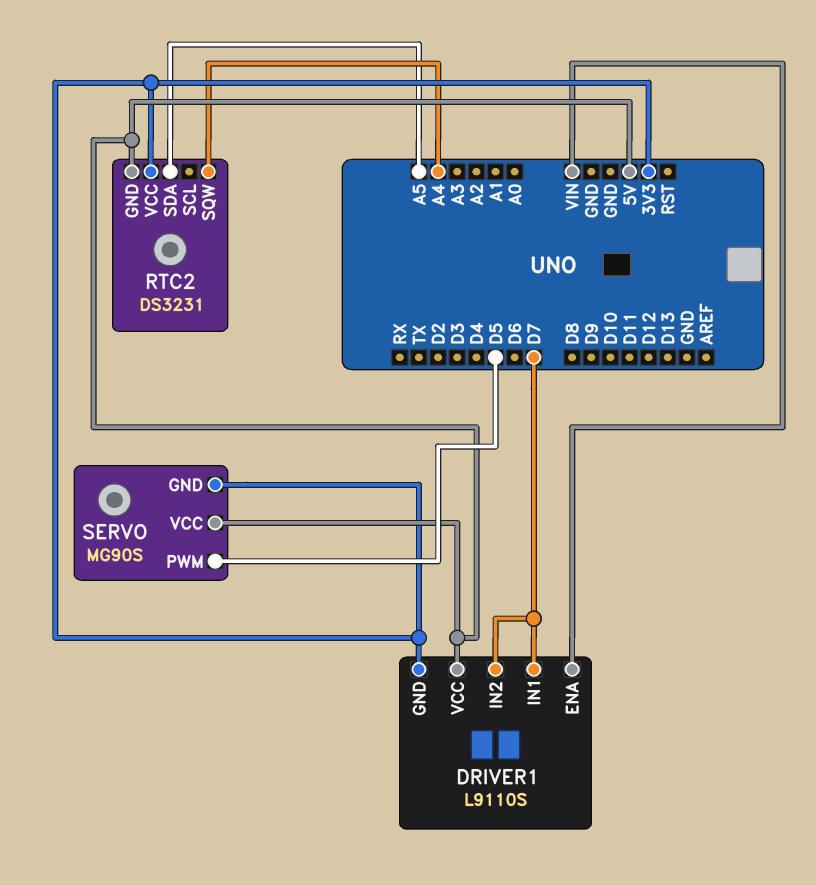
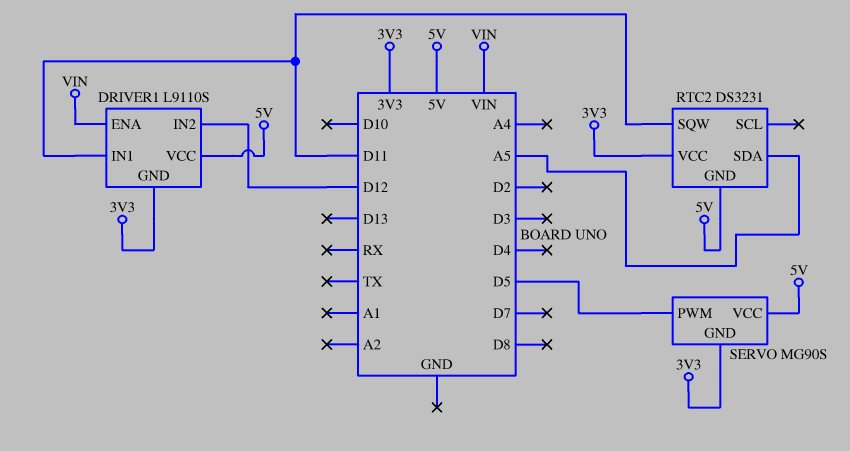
DRIVER1 pin IN1: D7 -> D11
DRIVER1 pin IN2: D7 -> D12
RTC2 pin SQW: A4 -> D11

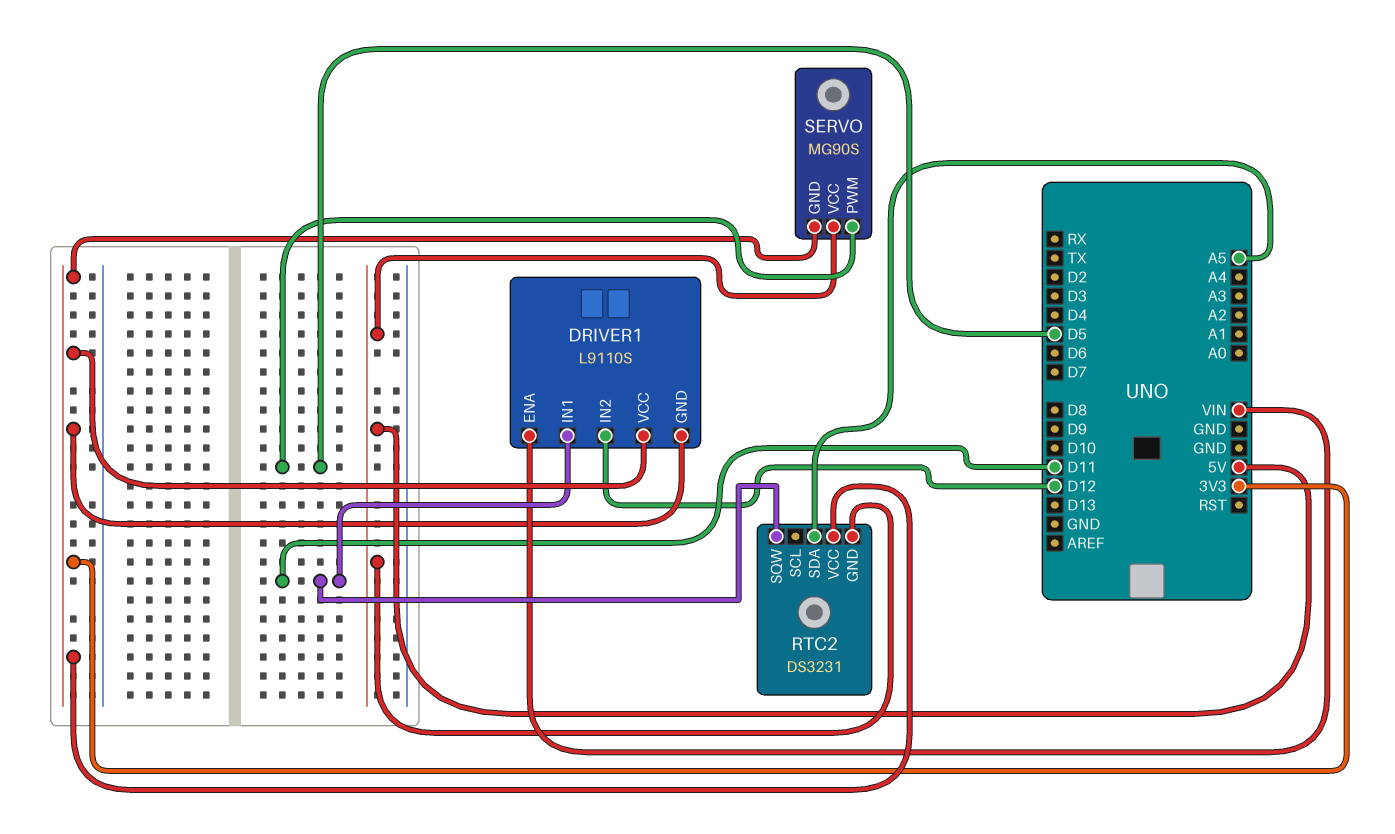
DRIVER1 pin VCC: 5V -> 3V3

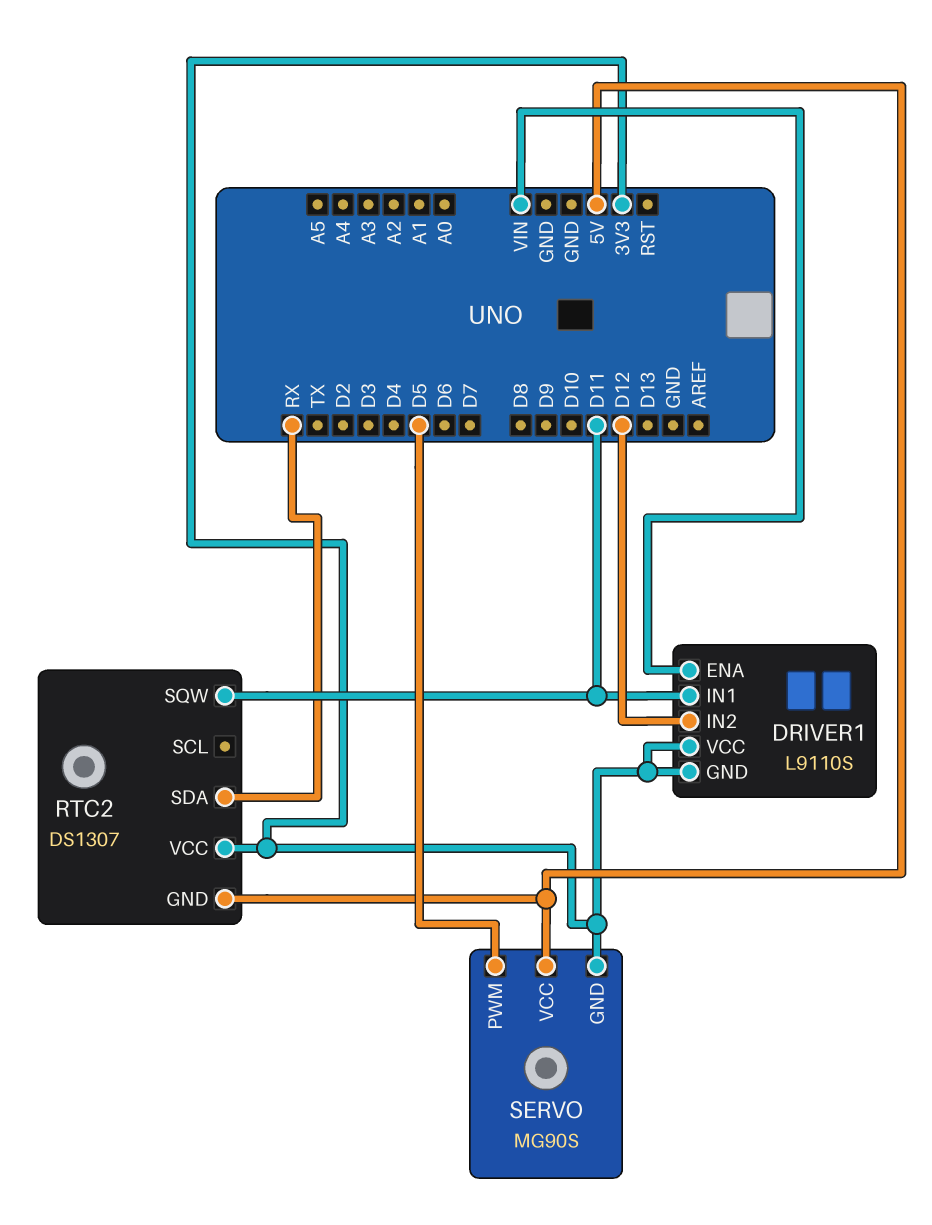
RTC2: DS3231 -> DS1307
RTC2 pin SDA: A5 -> RX

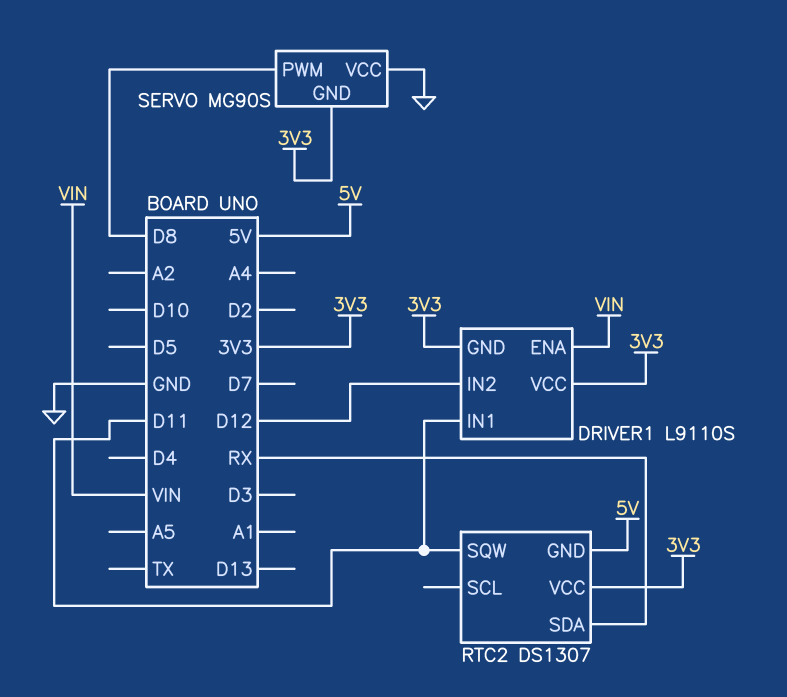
SERVO pin PWM: D5 -> D8
SERVO pin VCC: 5V -> GND

